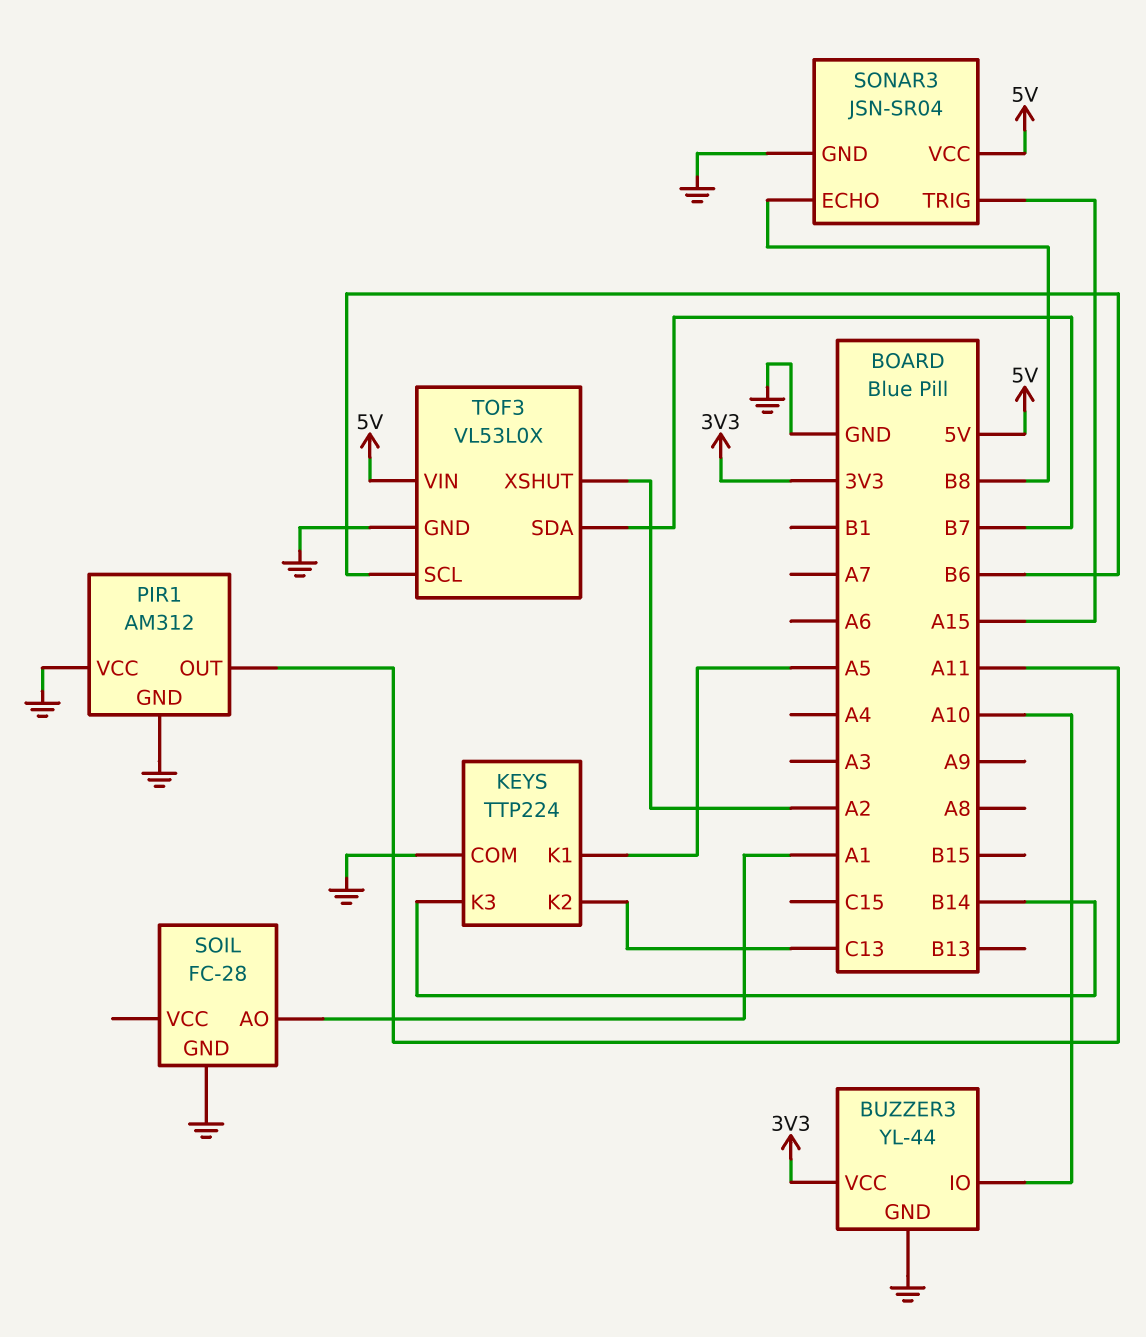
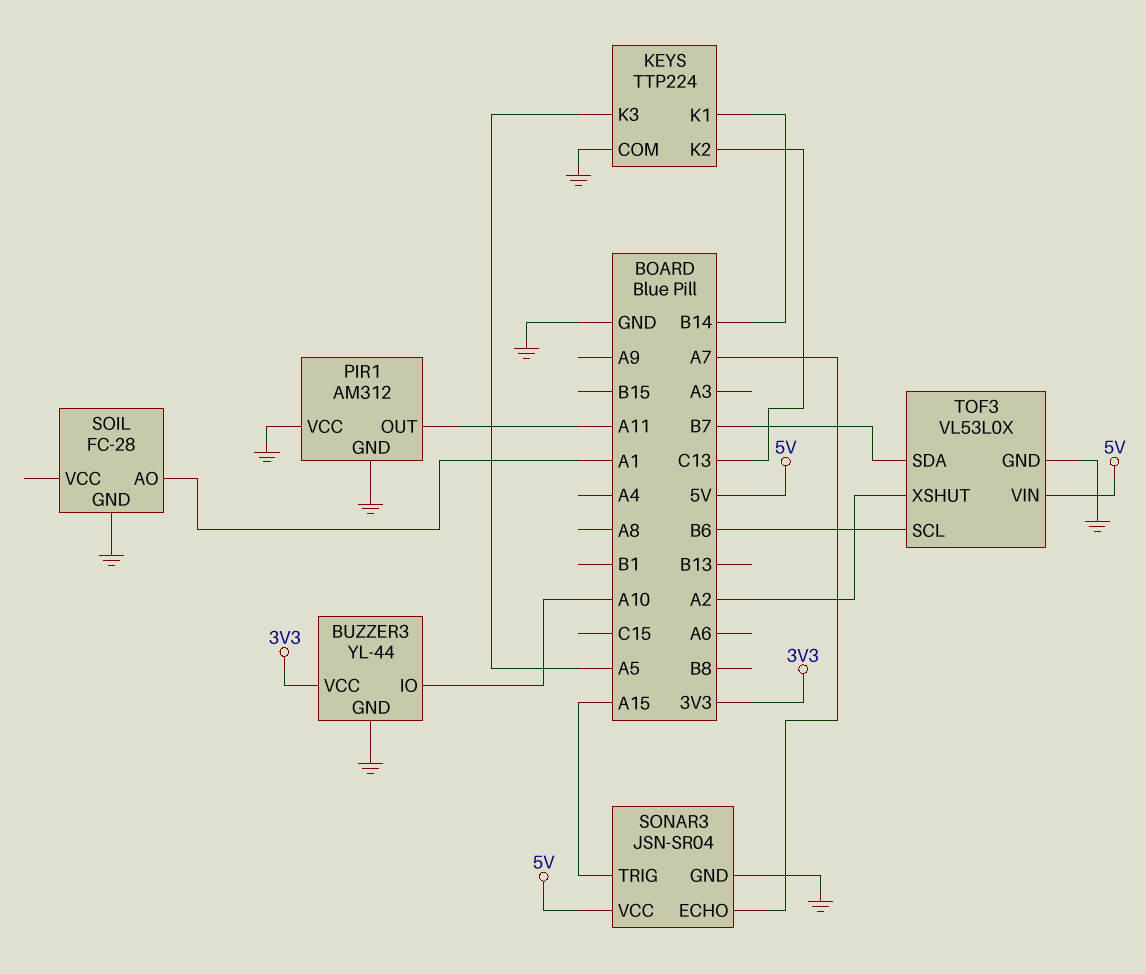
KEYS pin K1: A5 -> B14
KEYS pin K3: B14 -> A5
SONAR3 pin ECHO: B8 -> A7

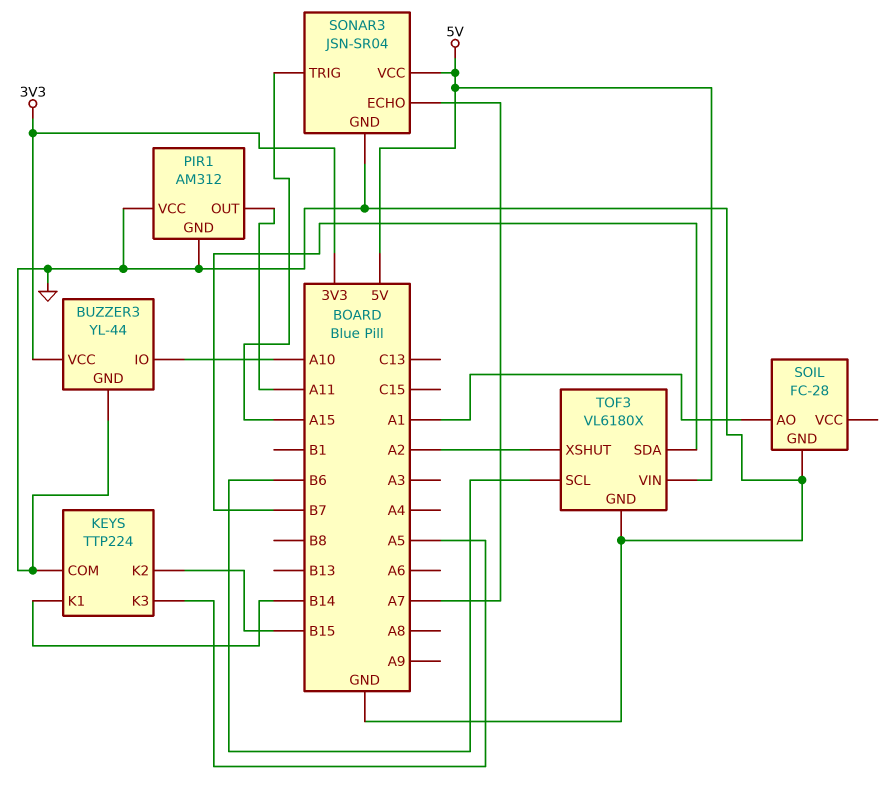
KEYS pin K2: C13 -> B15
TOF3: VL53L0X -> VL6180X

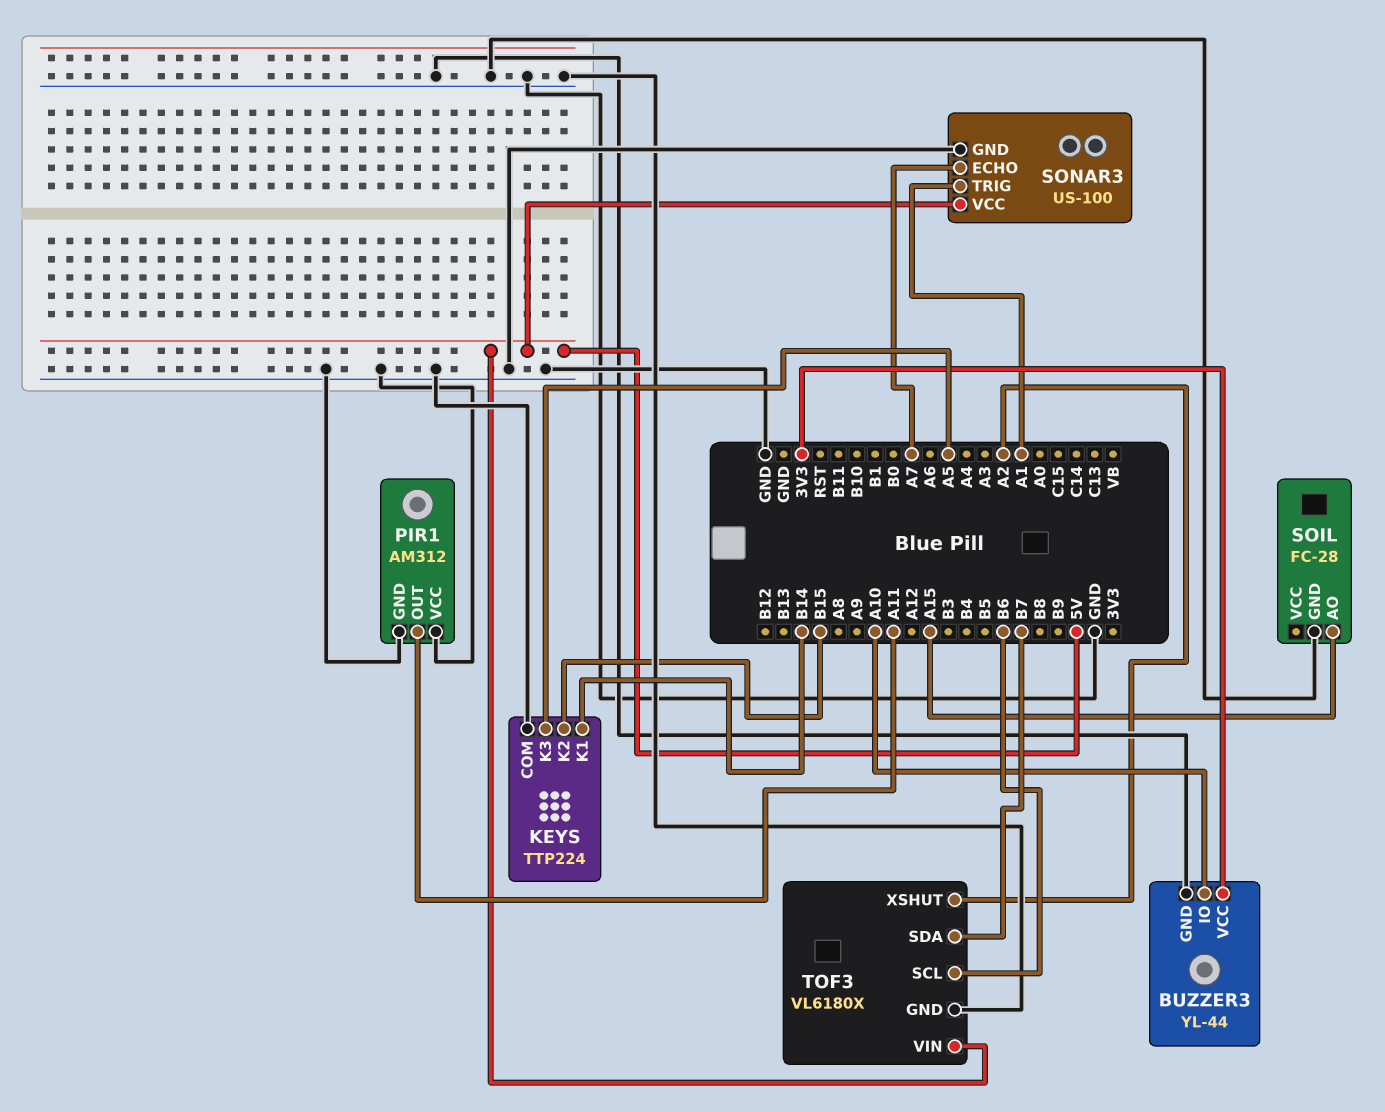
SOIL pin AO: A1 -> A15
SONAR3: JSN-SR04 -> US-100
SONAR3 pin TRIG: A15 -> A1

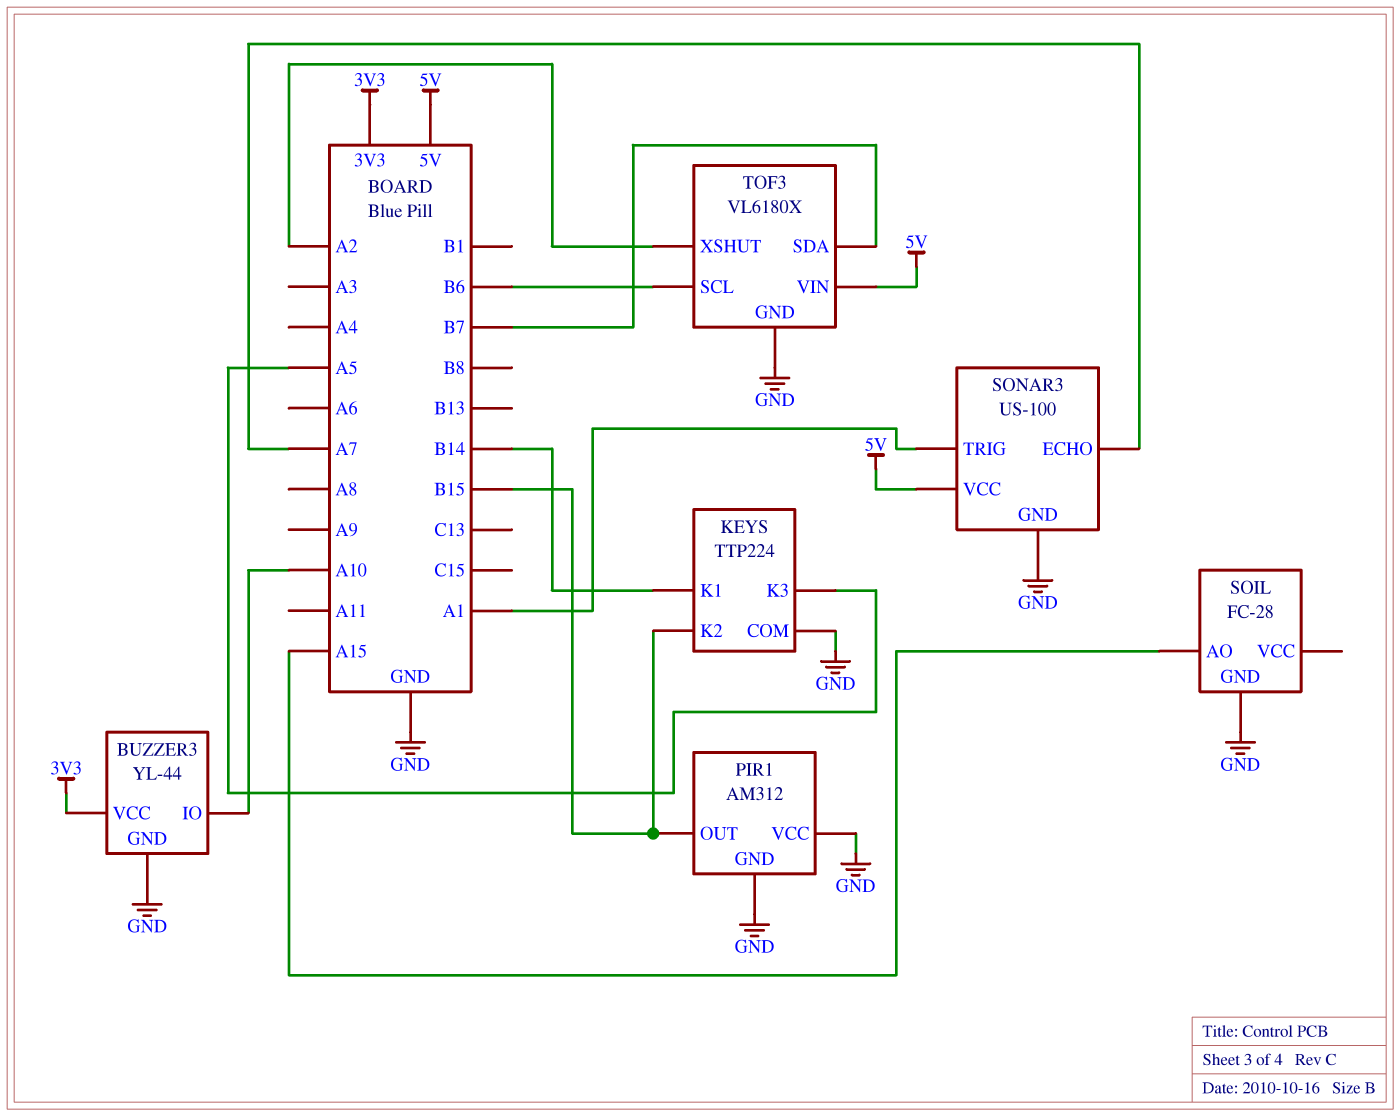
PIR1 pin OUT: A11 -> B15

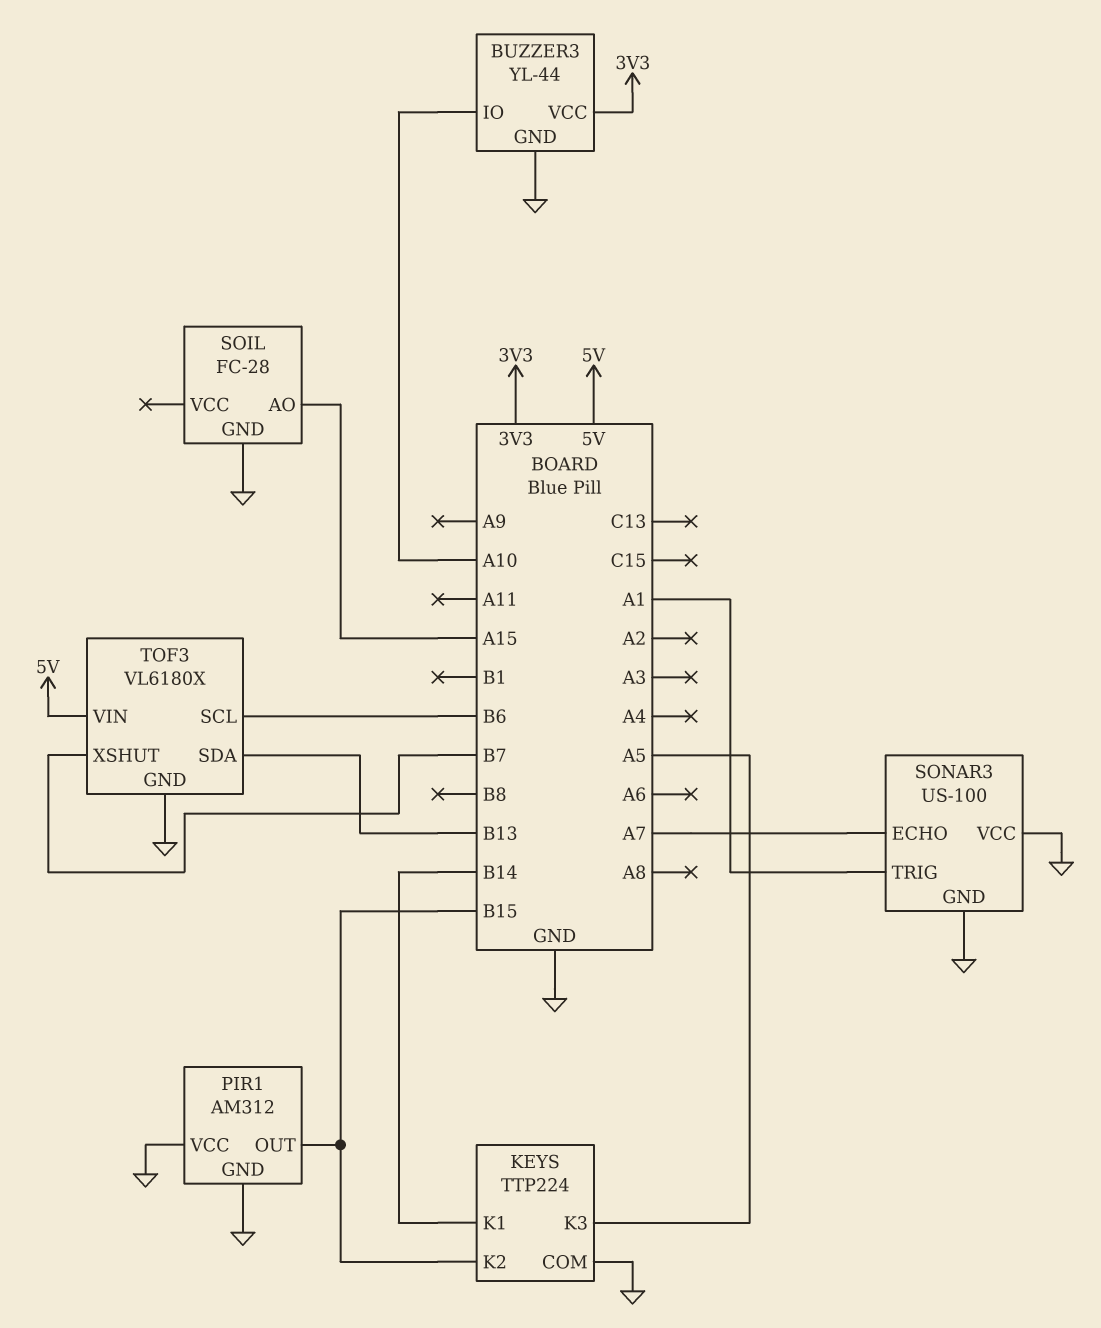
SONAR3 pin VCC: 5V -> GND
TOF3 pin SDA: B7 -> B13
TOF3 pin XSHUT: A2 -> B7

